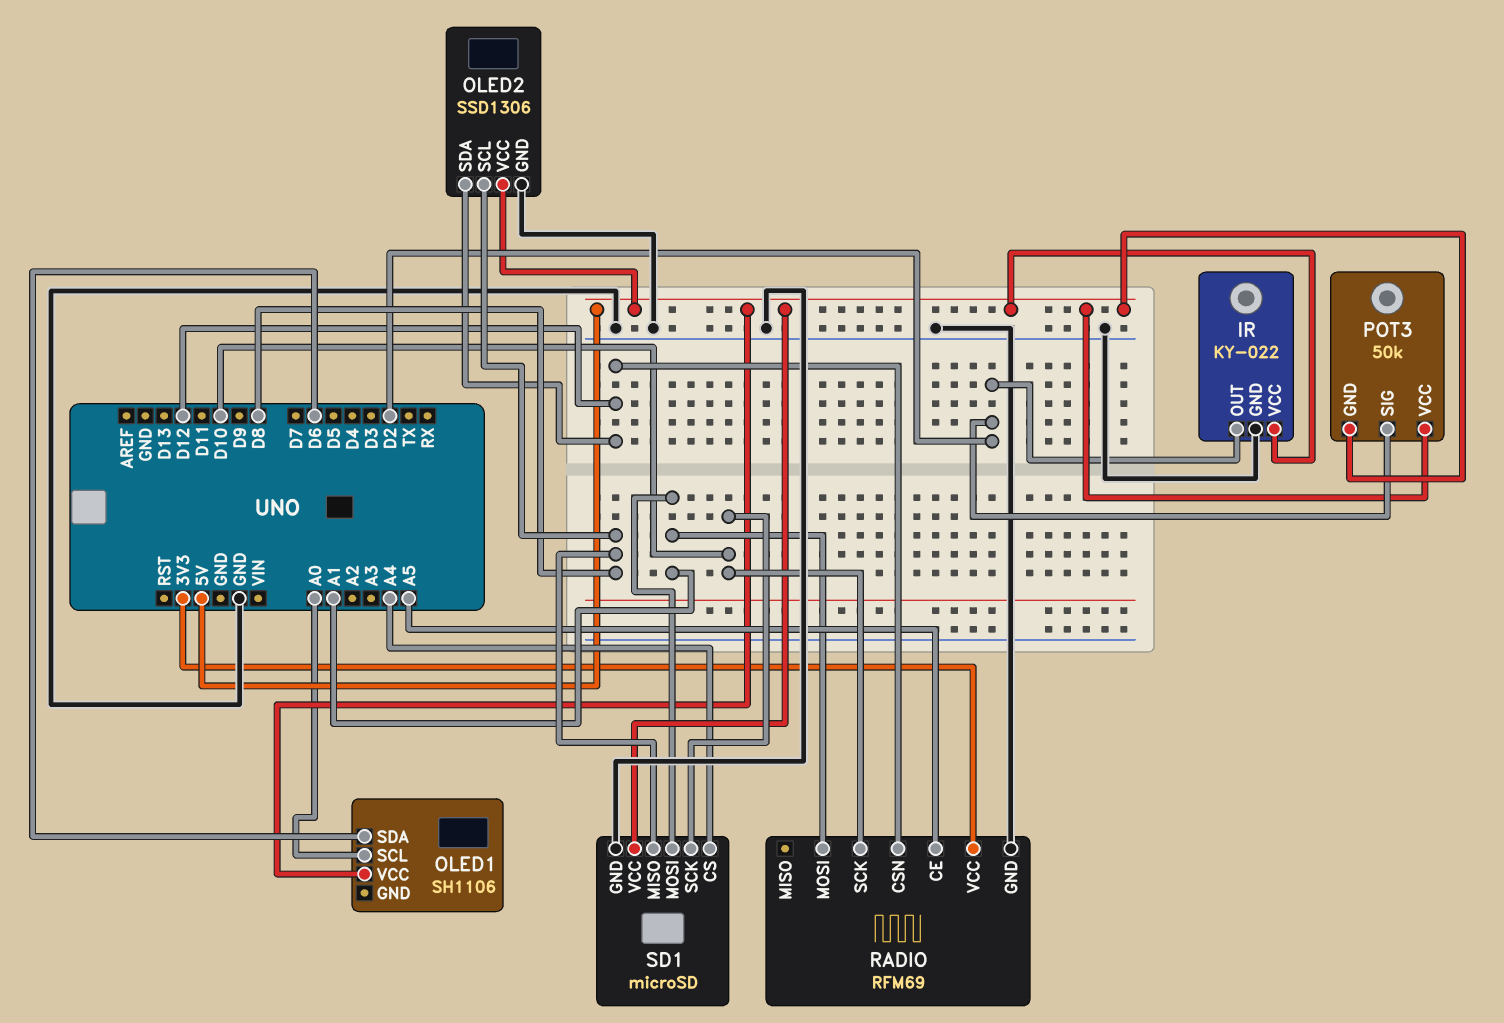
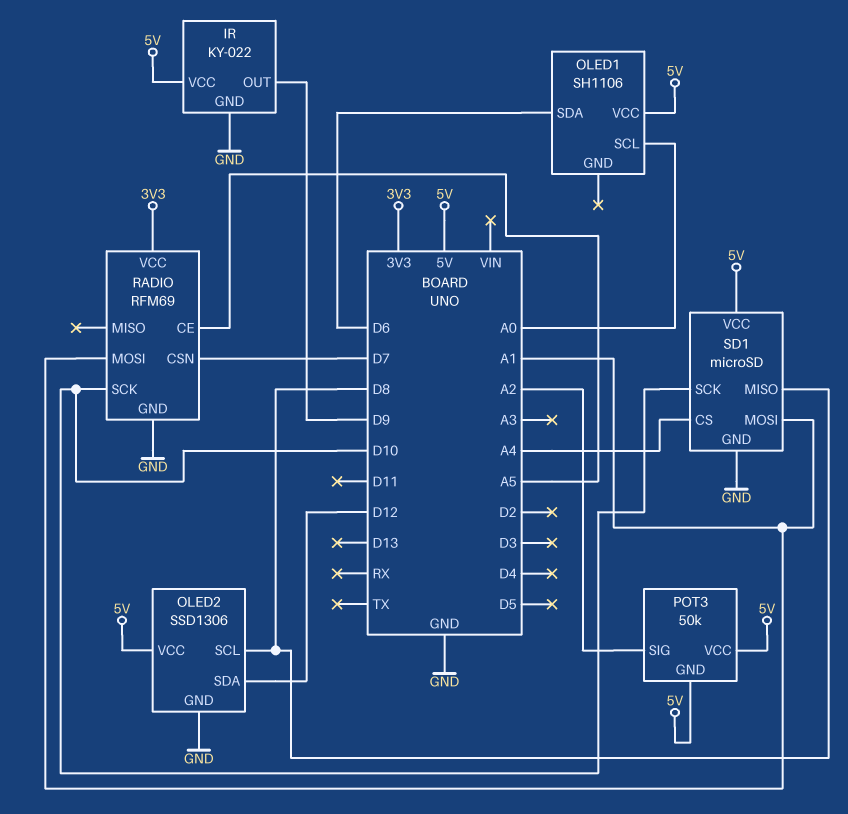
IR pin OUT: D2 -> D9
POT3 pin SIG: D2 -> A2
RADIO pin CSN: D12 -> D7

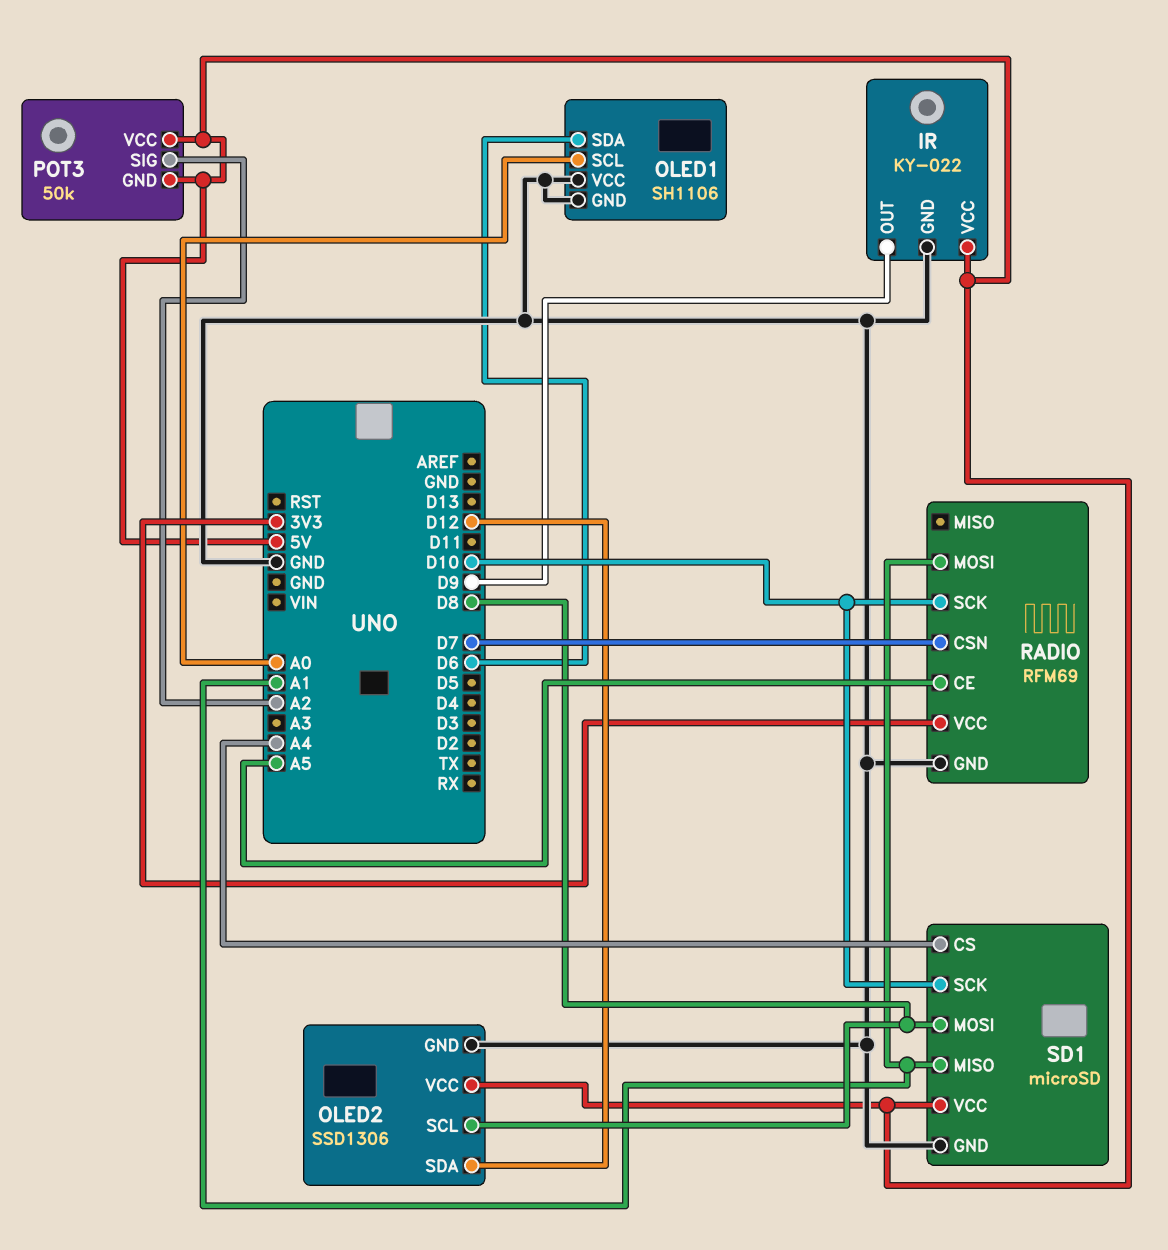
OLED1 pin GND: none -> GND
OLED1 pin VCC: 5V -> GND
SD1 pin MISO: D8 -> A1
SD1 pin MOSI: A1 -> D8

